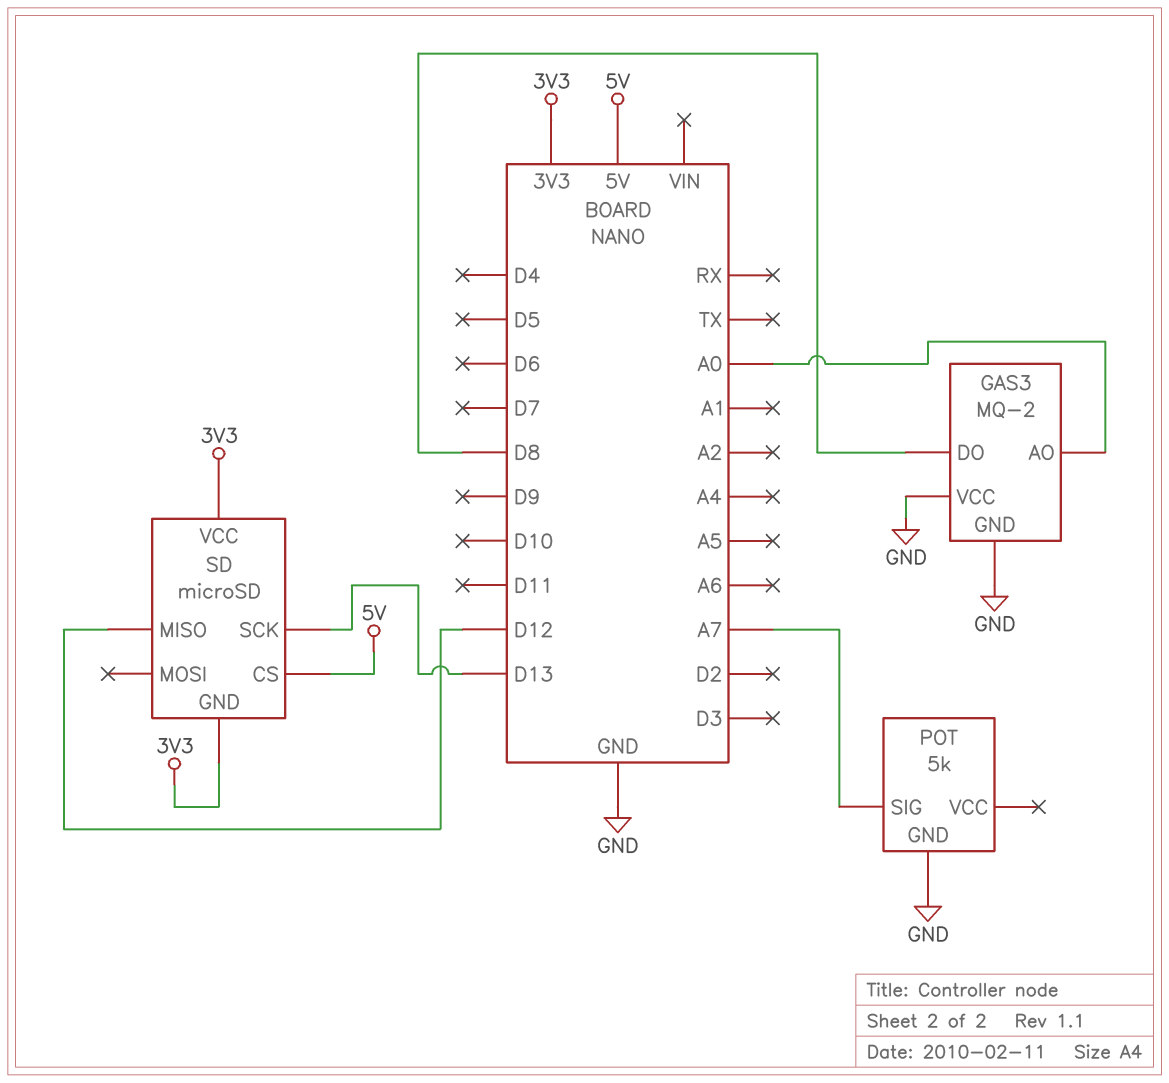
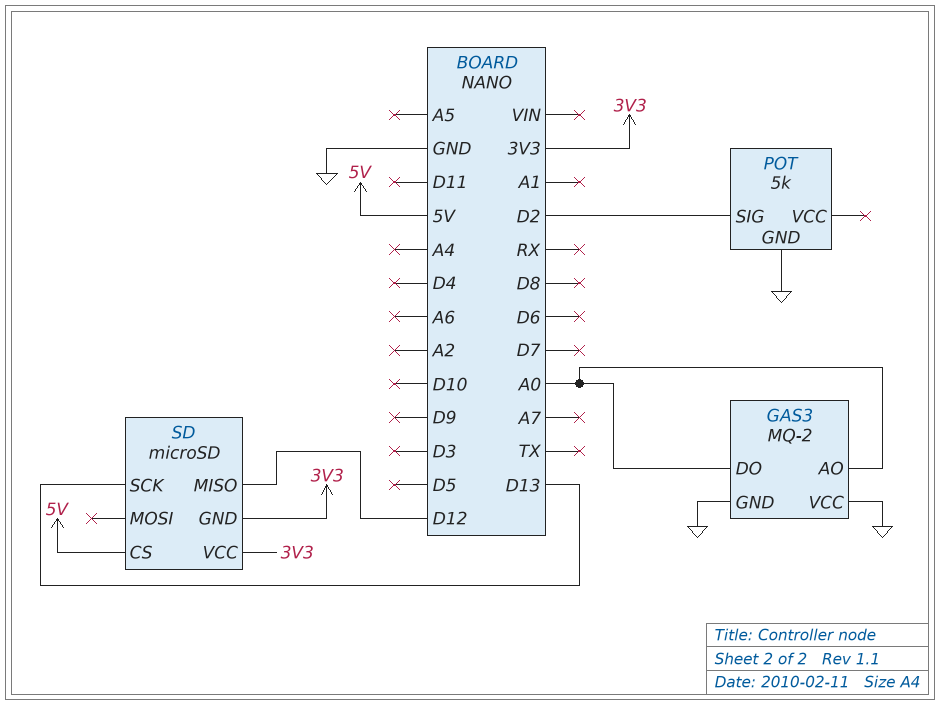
GAS3 pin DO: D8 -> A0
POT pin SIG: A7 -> D2

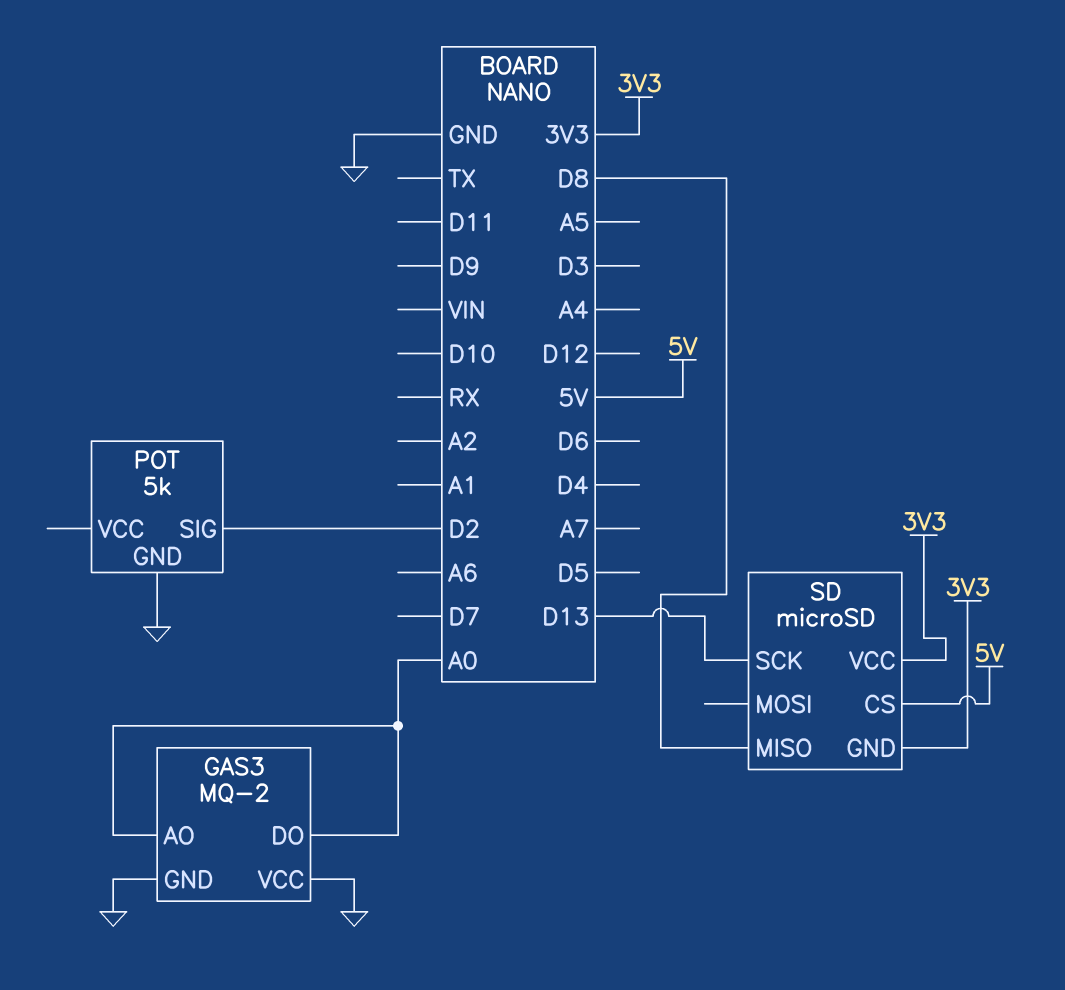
SD pin MISO: D12 -> D8

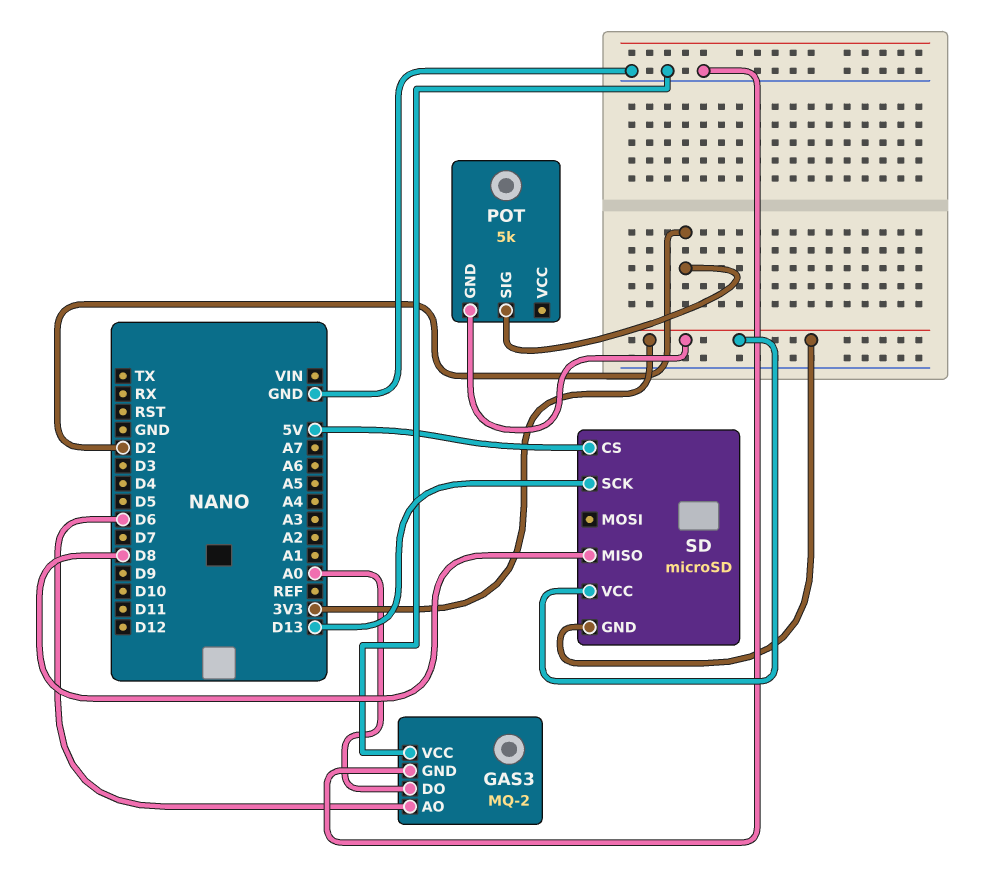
GAS3 pin AO: A0 -> D6
POT pin GND: GND -> 3V3

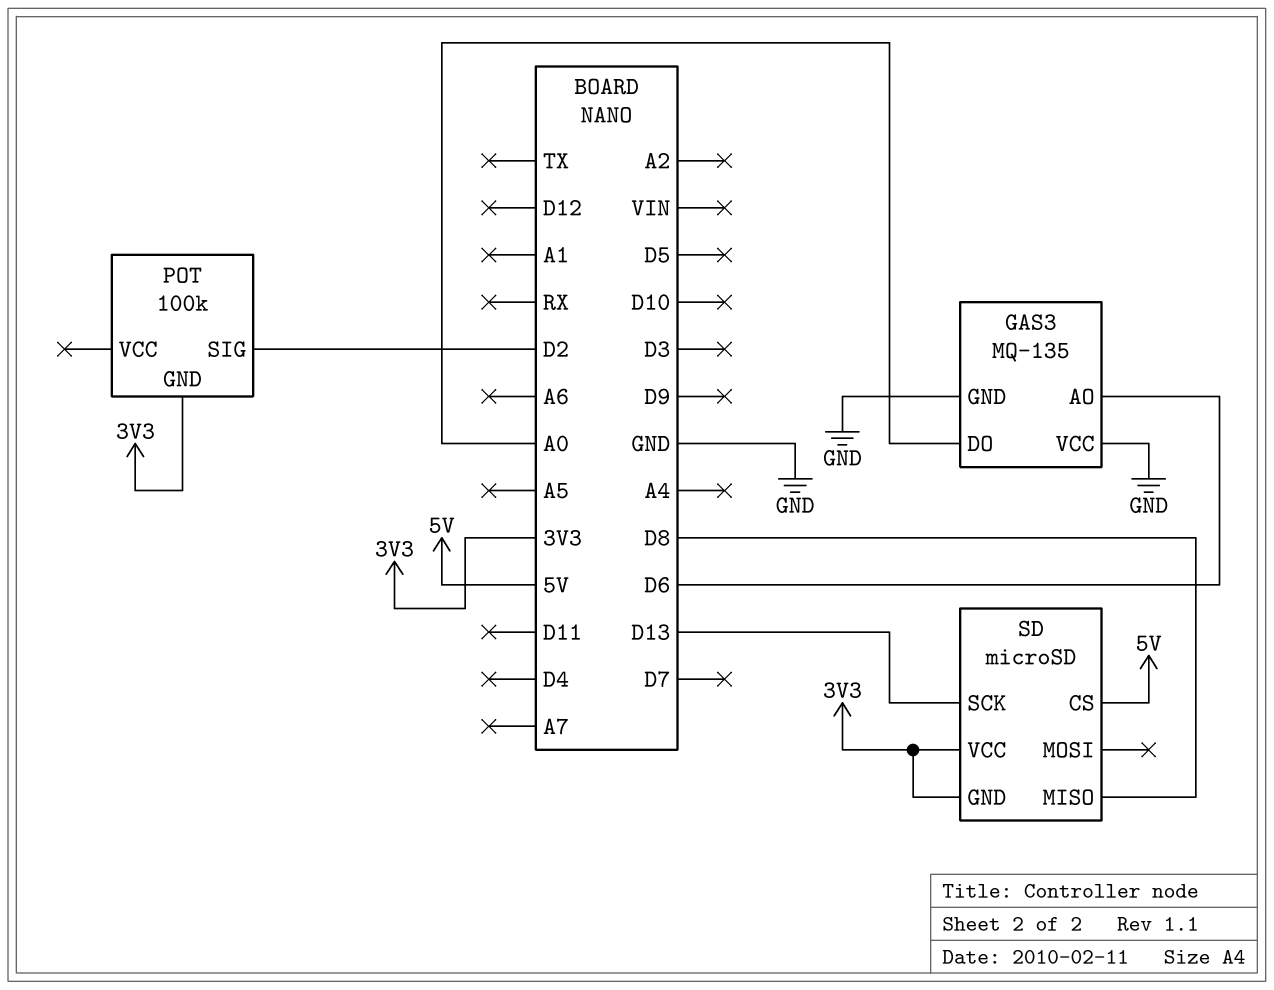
GAS3: MQ-2 -> MQ-135
POT: 5k -> 100k

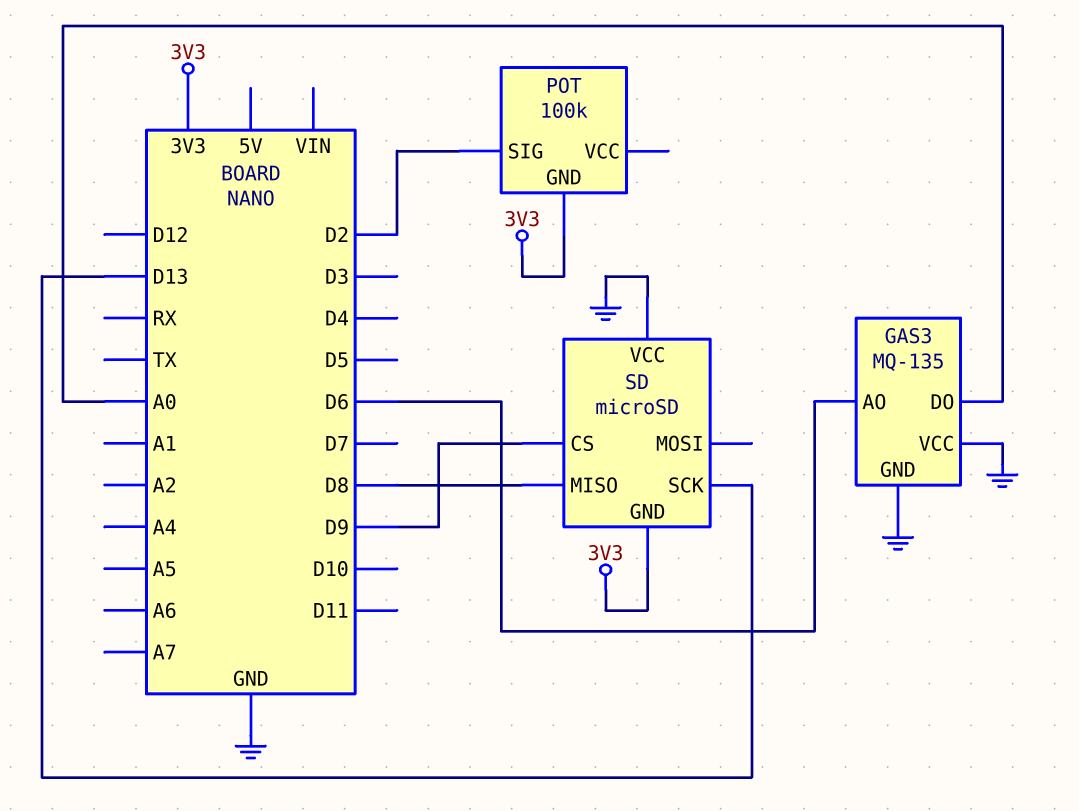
SD pin CS: 5V -> D9
SD pin VCC: 3V3 -> GND

